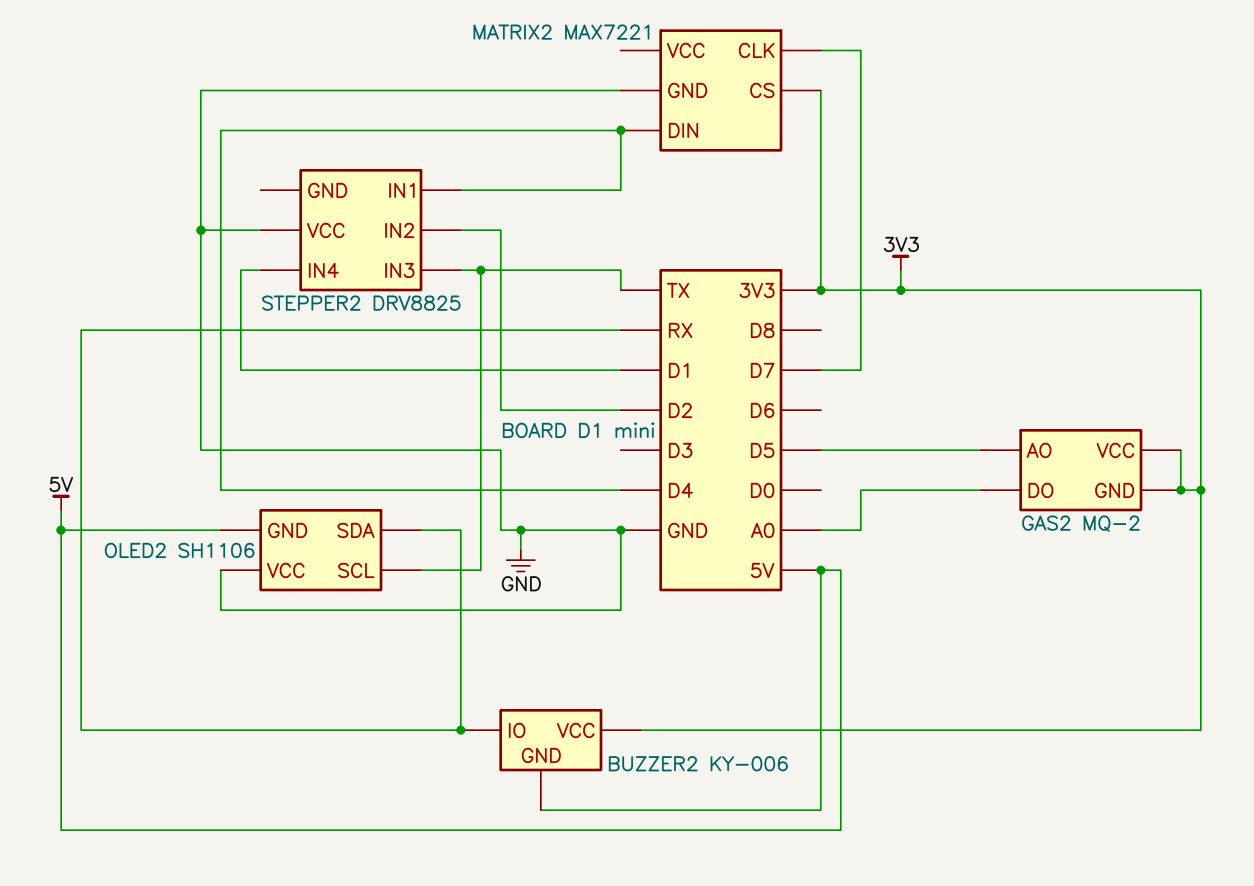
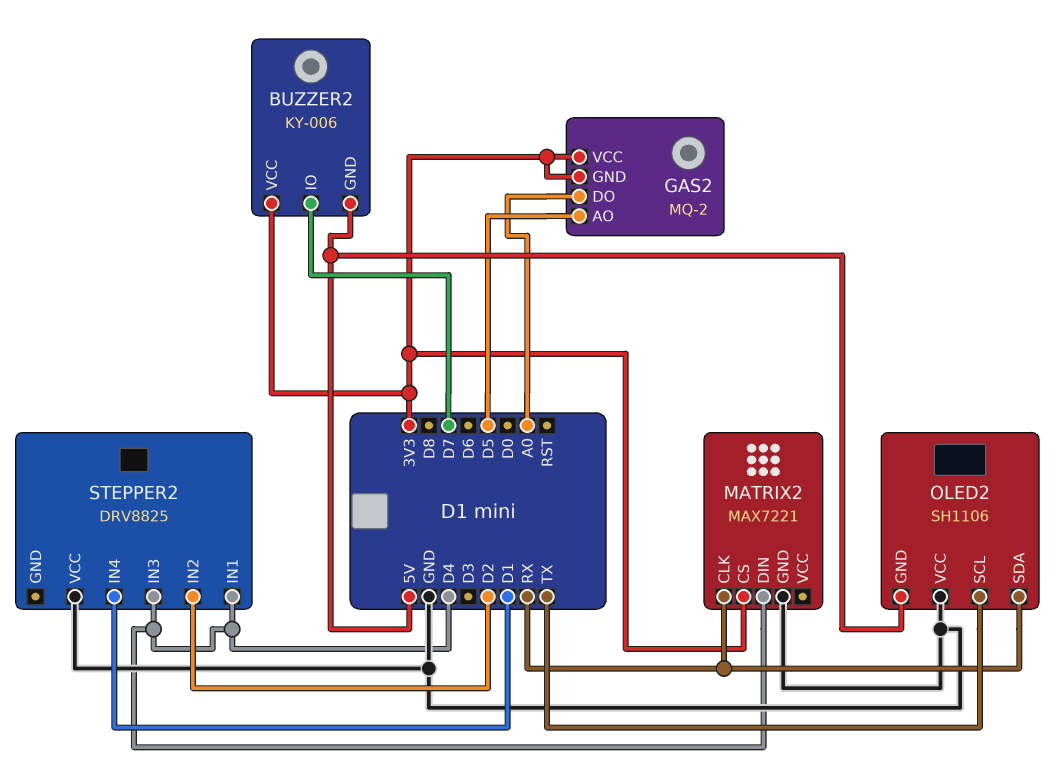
BUZZER2 pin IO: RX -> D7
MATRIX2 pin CLK: D7 -> RX
STEPPER2 pin IN3: TX -> D4

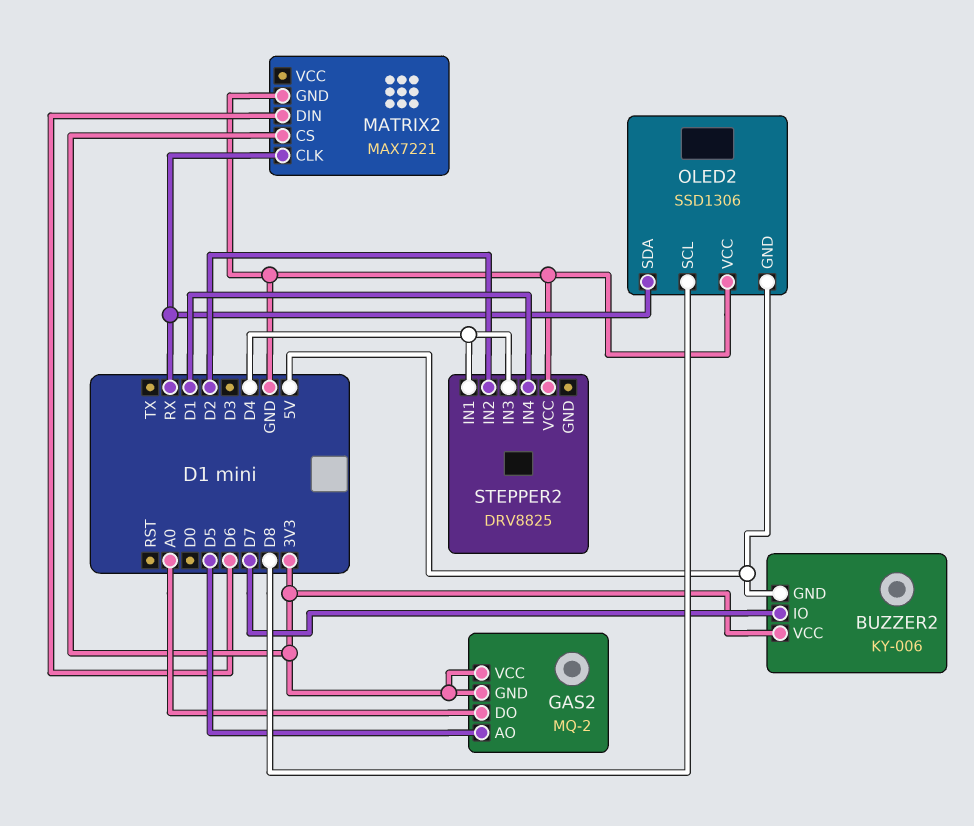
MATRIX2 pin DIN: D4 -> D6
OLED2: SH1106 -> SSD1306
OLED2 pin SCL: TX -> D8

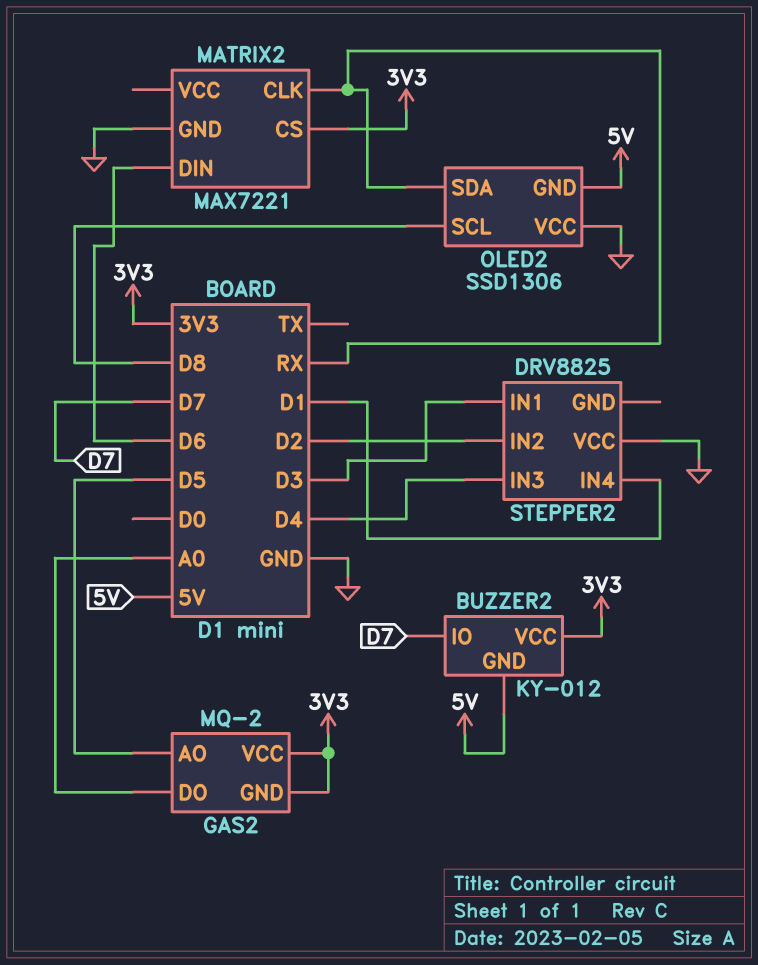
BUZZER2: KY-006 -> KY-012
STEPPER2 pin IN1: D4 -> D3

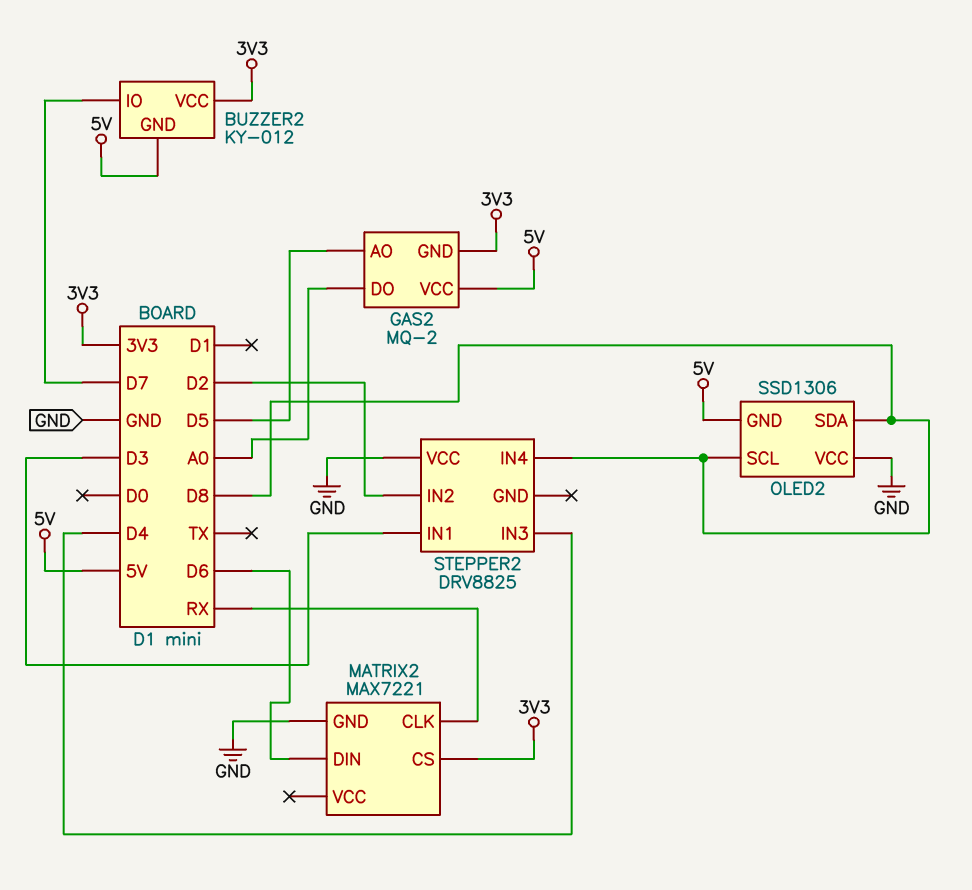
GAS2 pin VCC: 3V3 -> 5V
OLED2 pin SDA: RX -> D8
STEPPER2 pin IN4: D1 -> D8

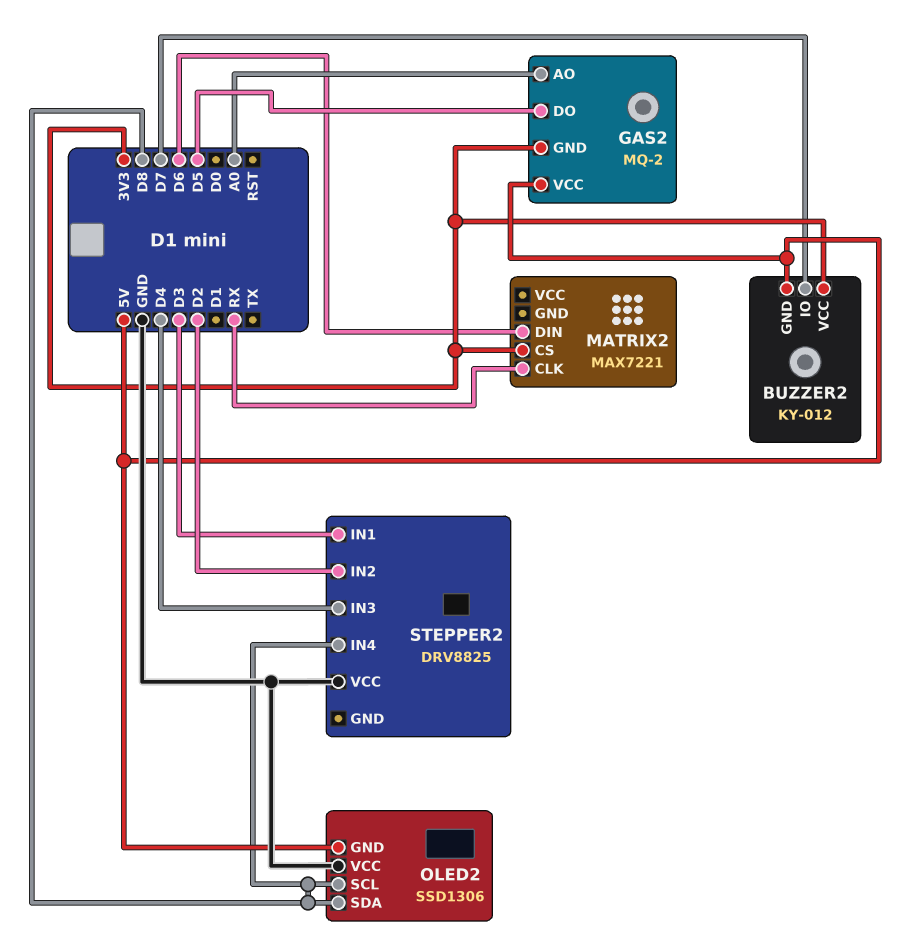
GAS2 pin AO: D5 -> A0
GAS2 pin DO: A0 -> D5
MATRIX2 pin GND: GND -> none

